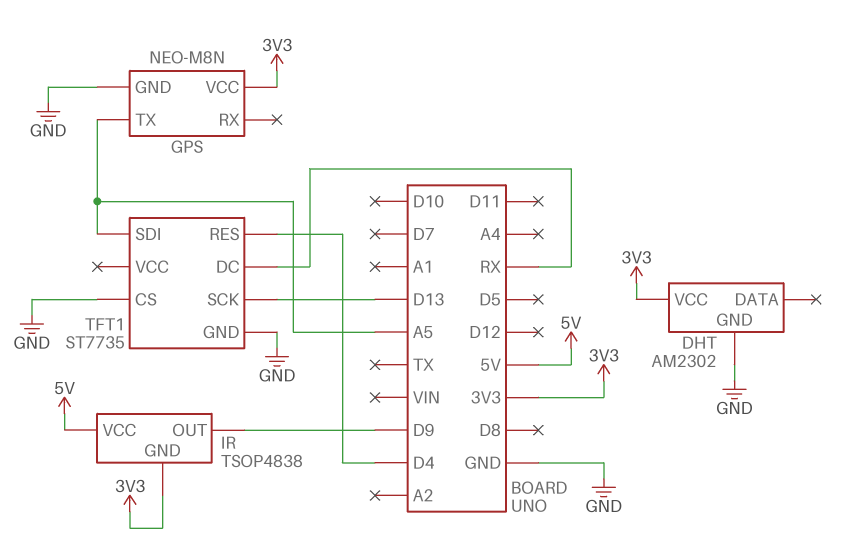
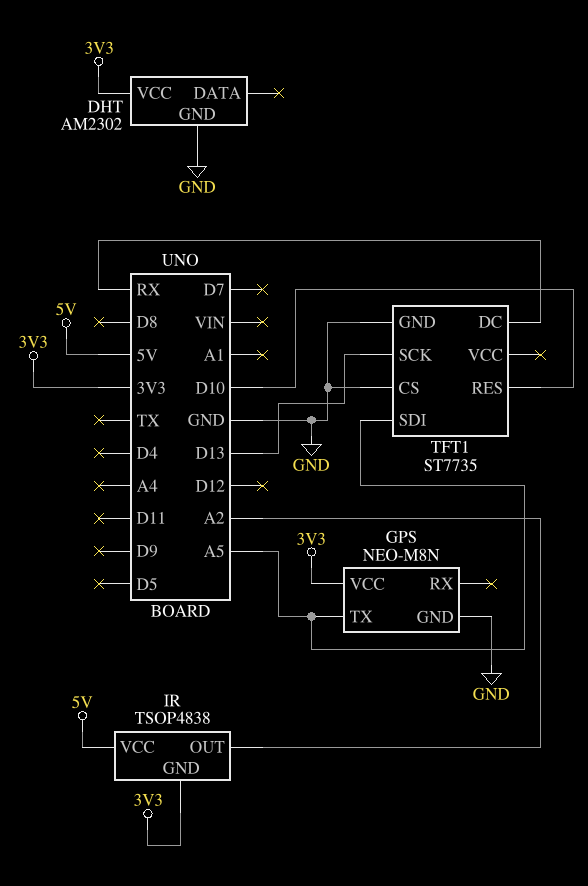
IR pin OUT: D9 -> A2
TFT1 pin RES: D4 -> D10

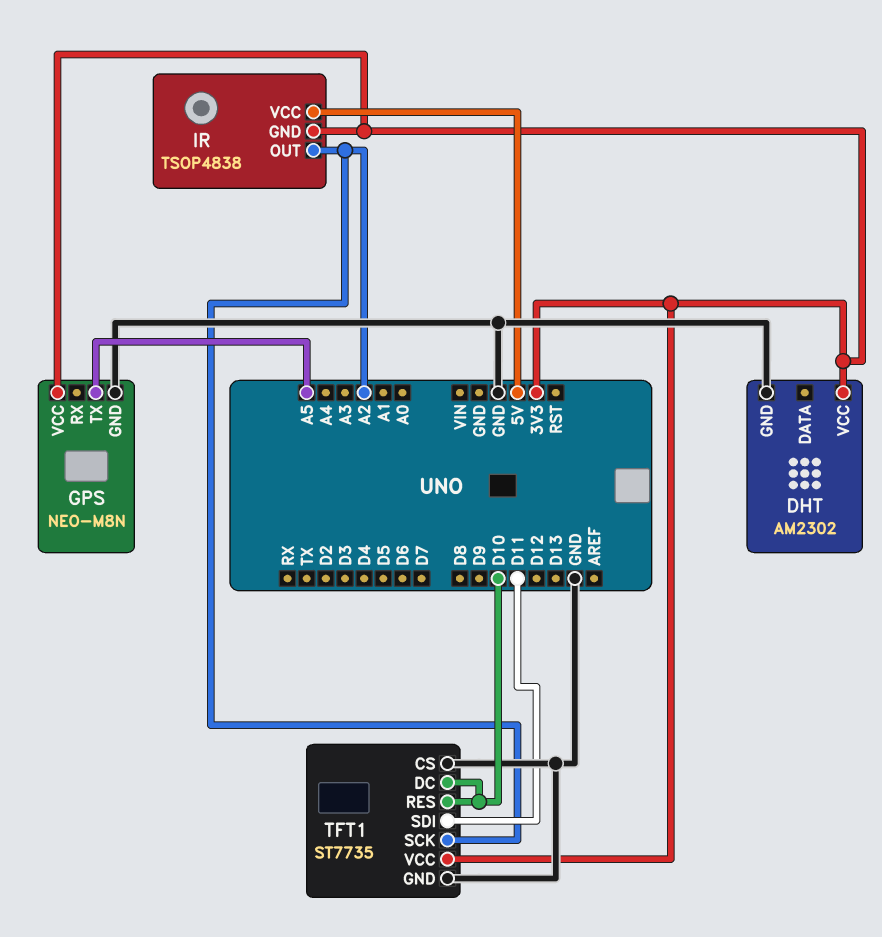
TFT1 pin DC: RX -> D10
TFT1 pin SCK: D13 -> A2
TFT1 pin SDI: A5 -> D11
TFT1 pin VCC: none -> 3V3

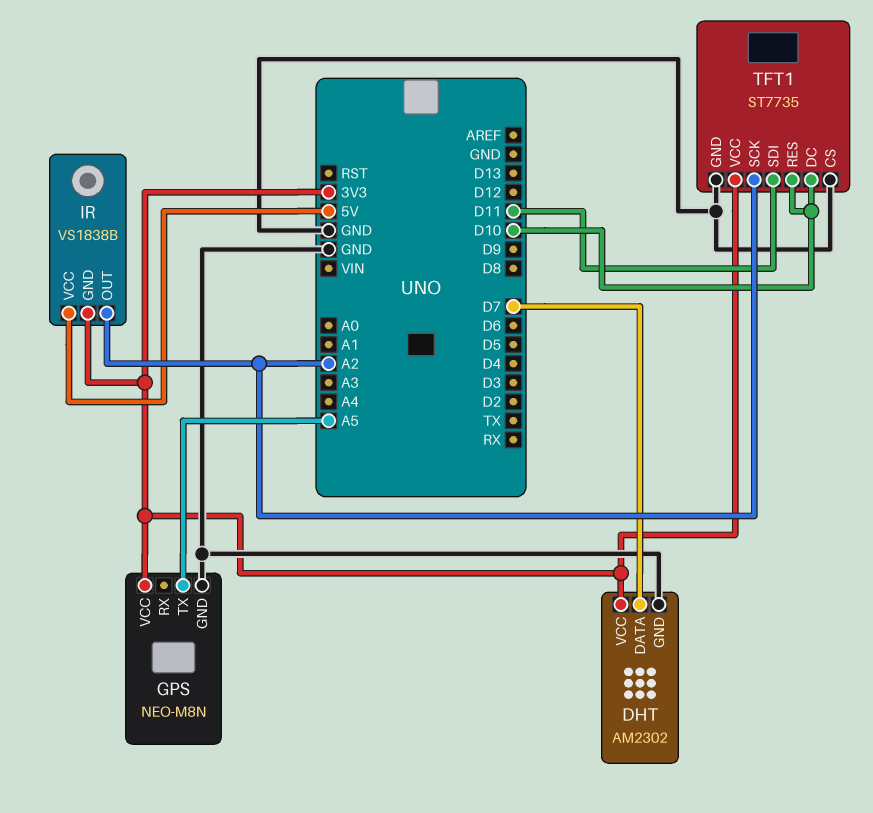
DHT pin DATA: none -> D7
IR: TSOP4838 -> VS1838B

